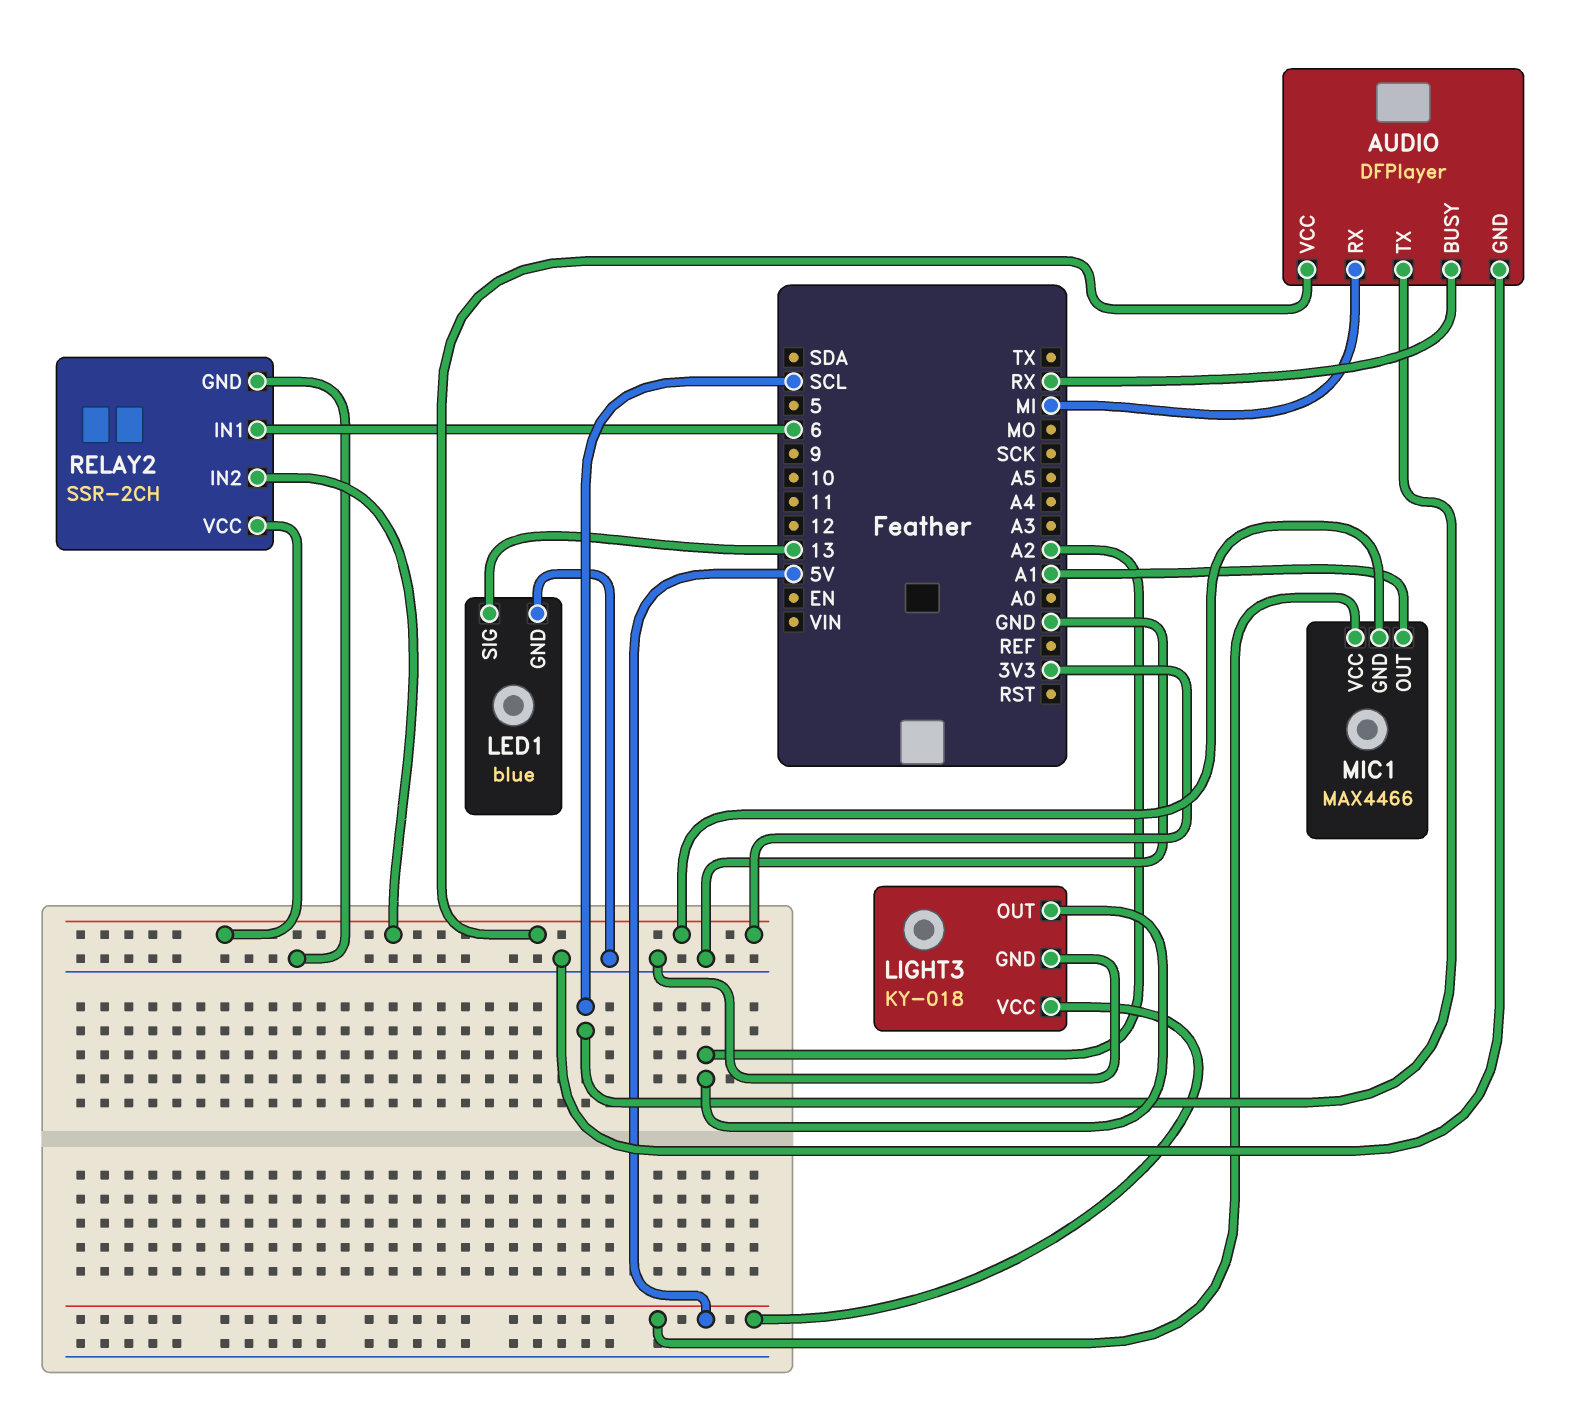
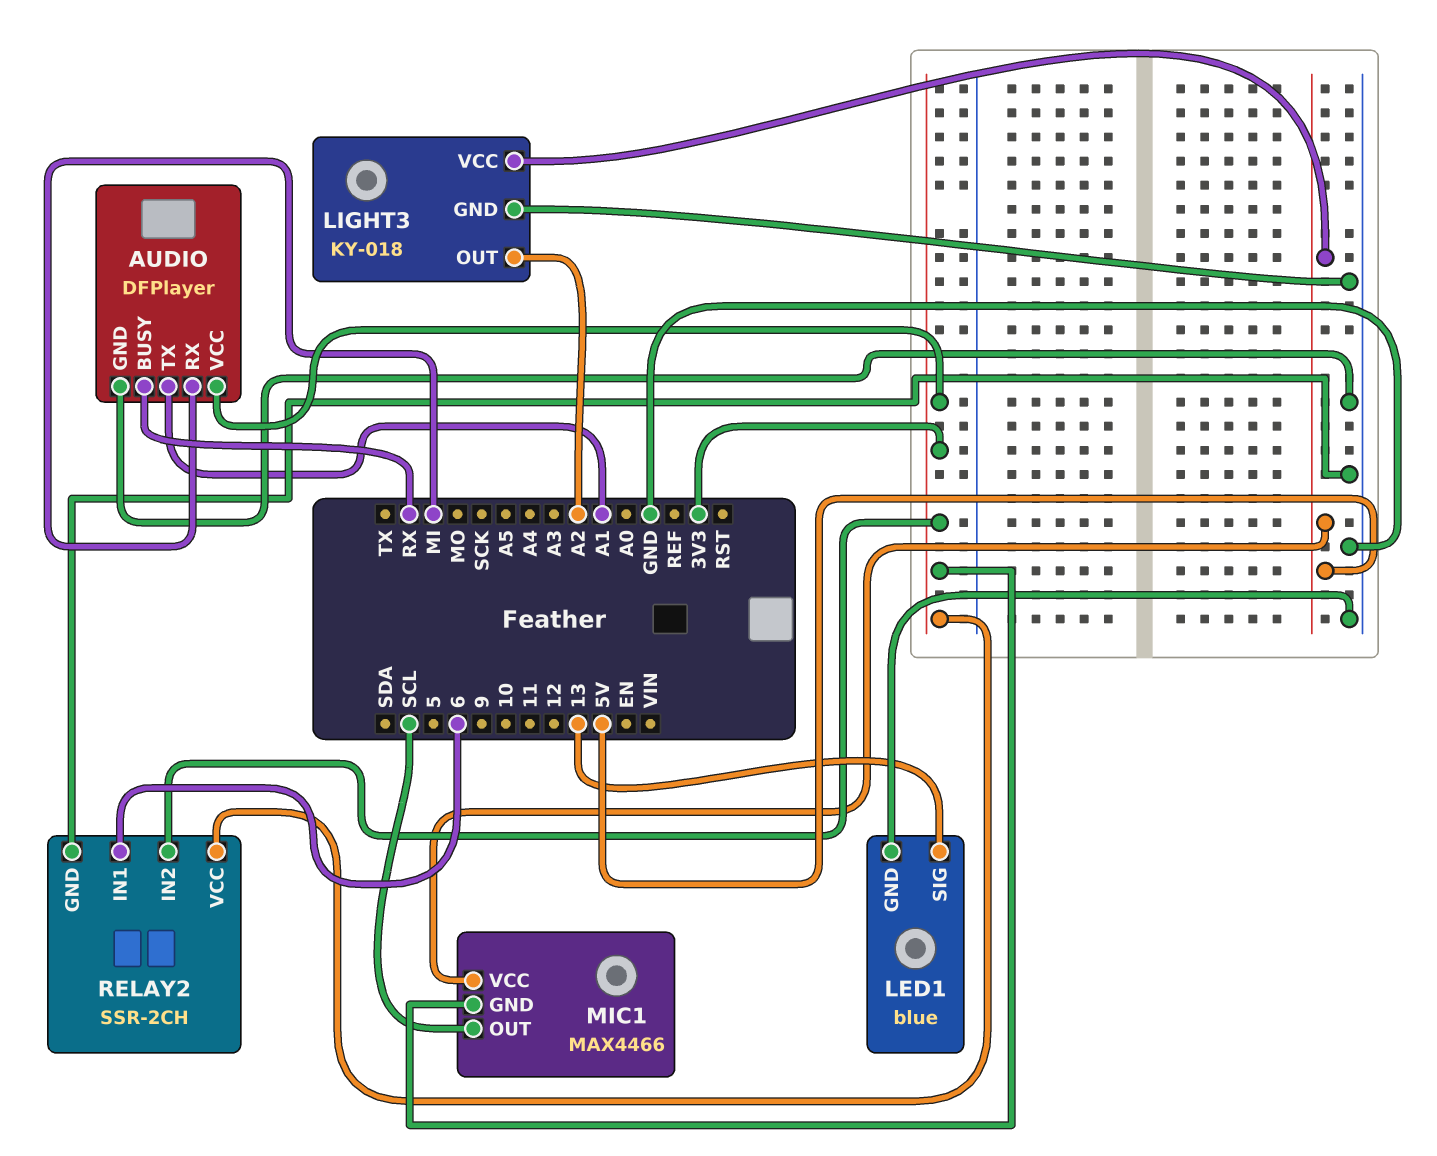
AUDIO pin TX: SCL -> A1
MIC1 pin OUT: A1 -> SCL

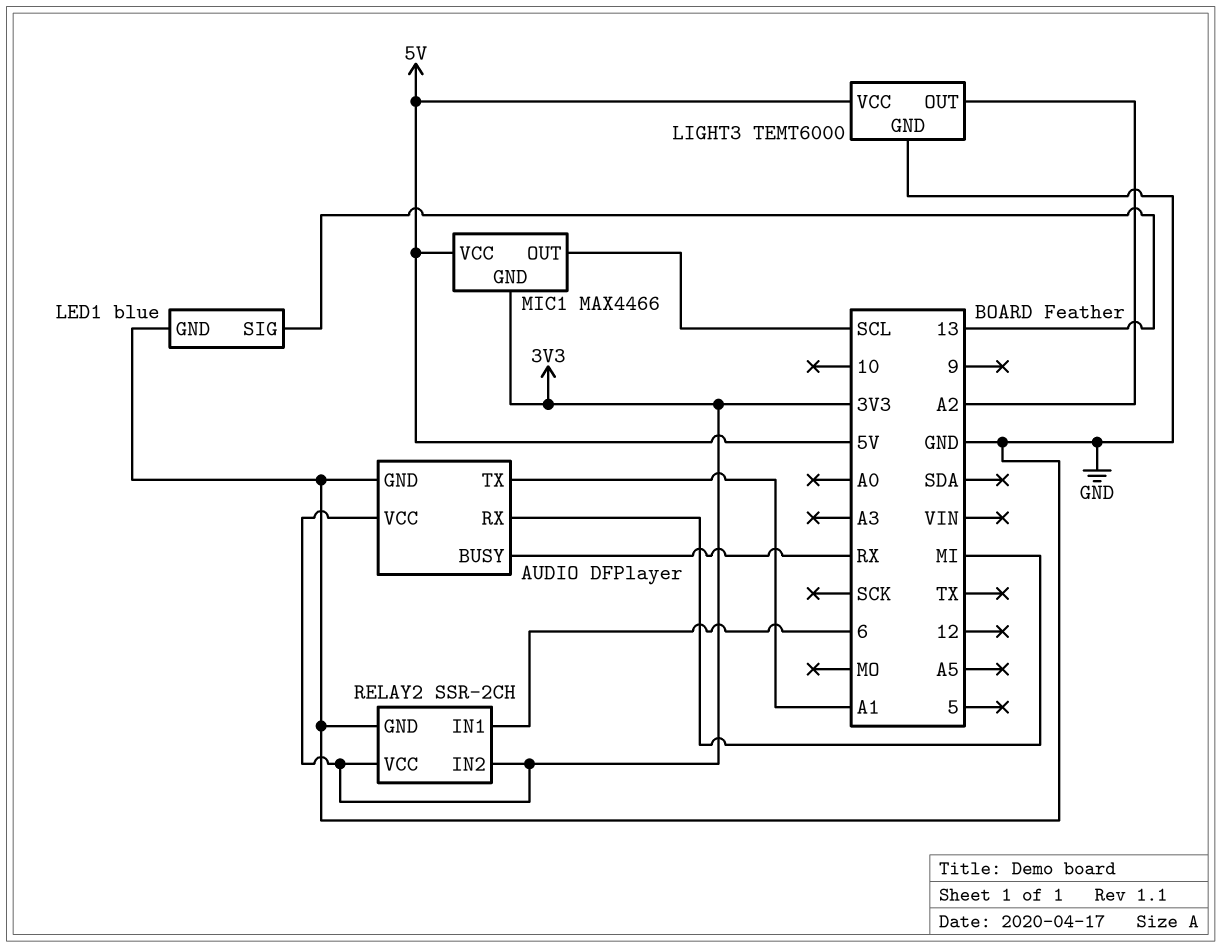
LIGHT3: KY-018 -> TEMT6000

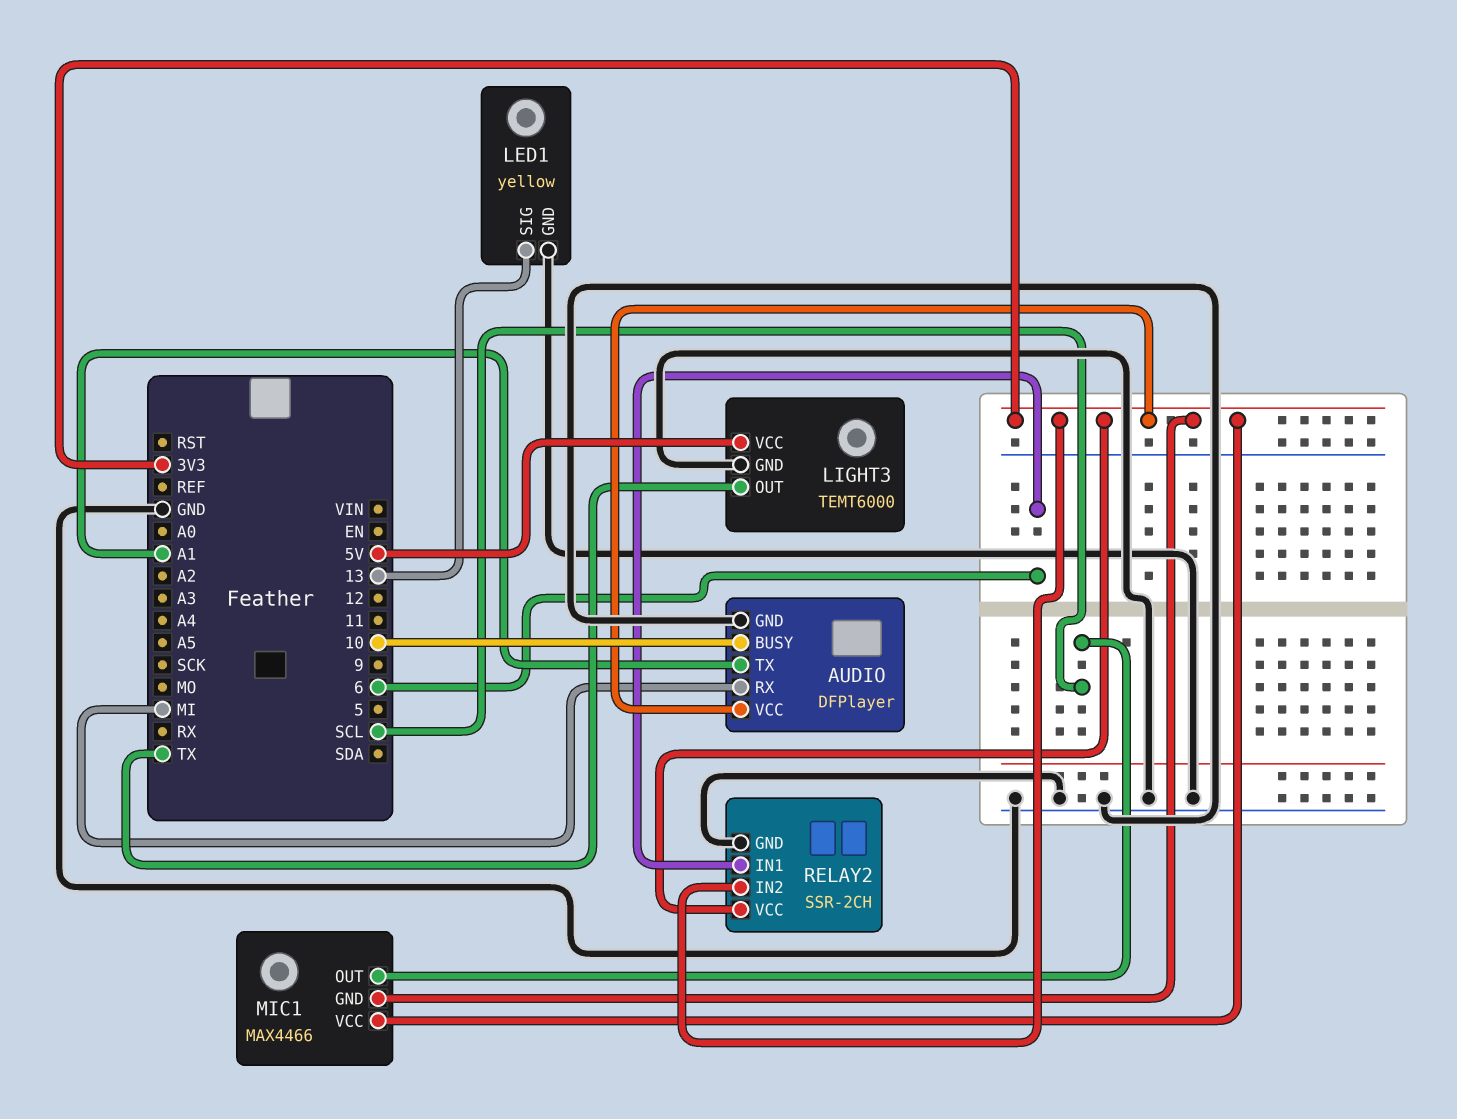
AUDIO pin BUSY: RX -> 10
LED1: blue -> yellow
LIGHT3 pin OUT: A2 -> TX
MIC1 pin VCC: 5V -> 3V3

